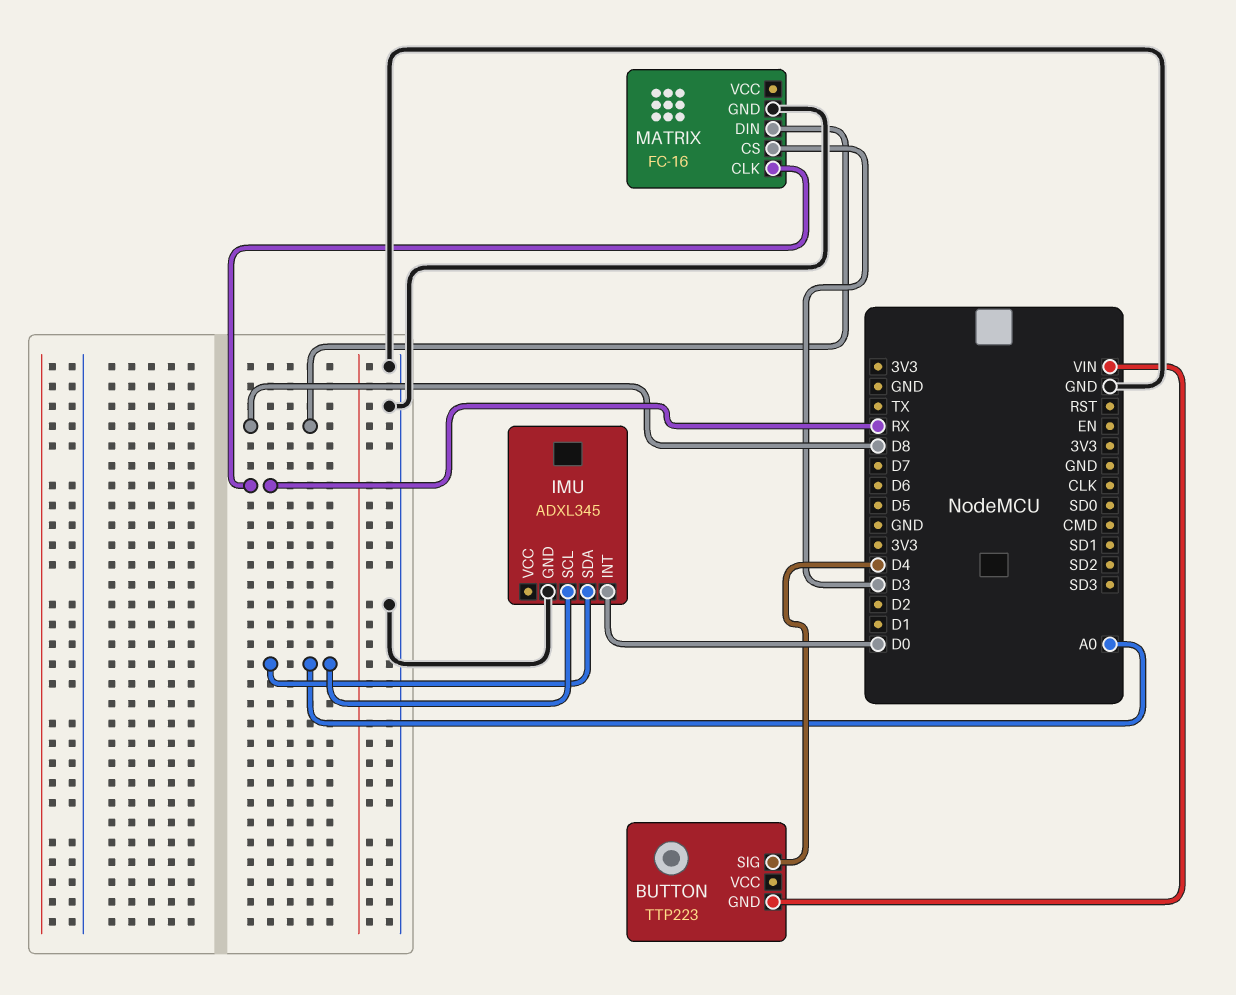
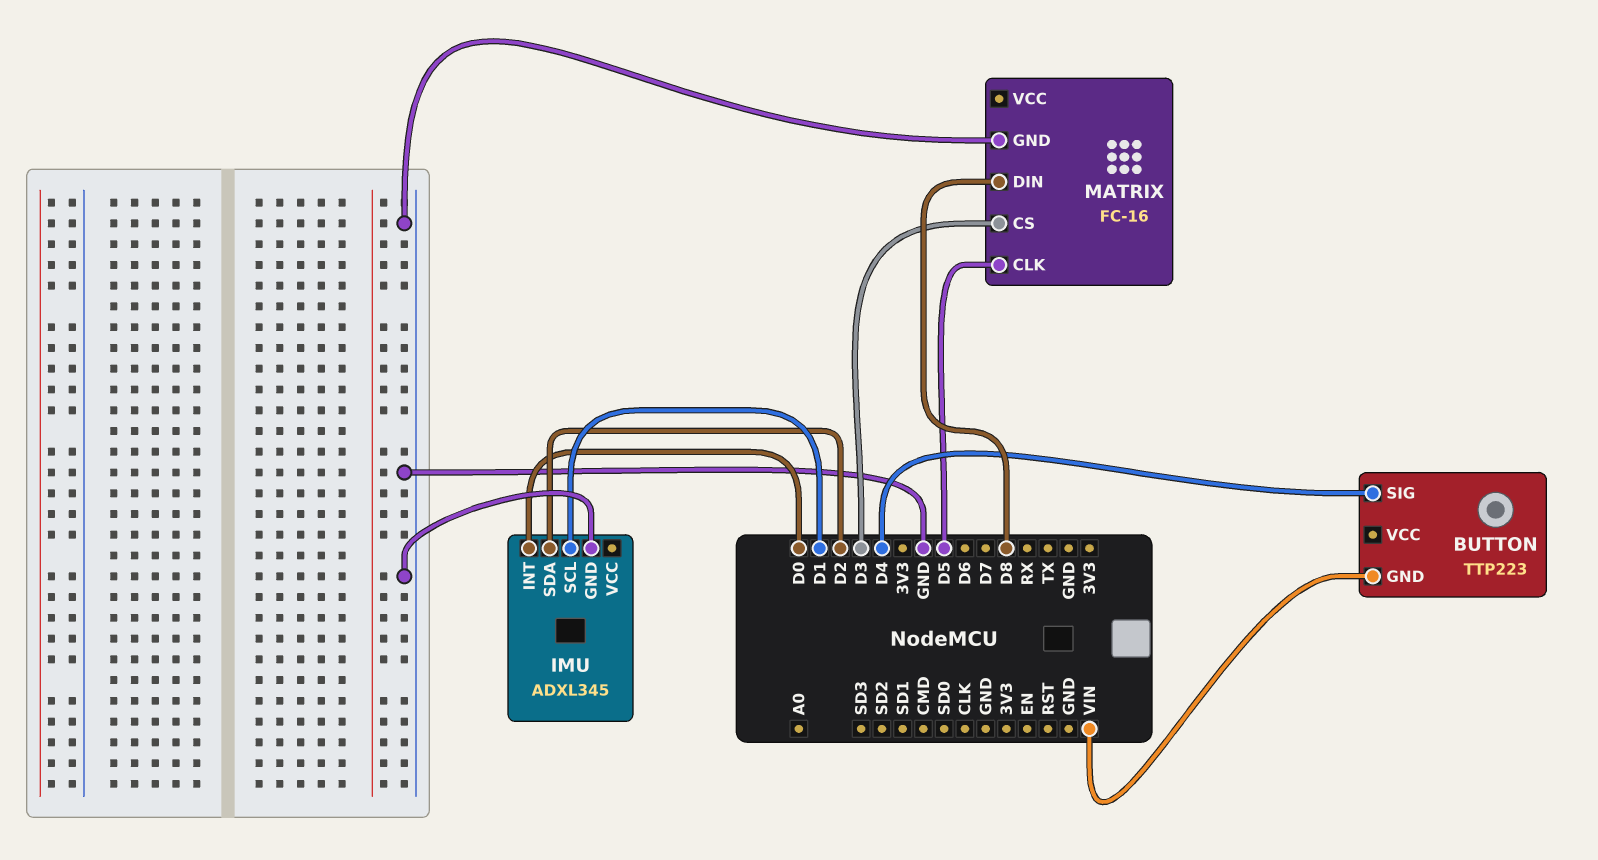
IMU pin SCL: A0 -> D1
IMU pin SDA: A0 -> D2
MATRIX pin CLK: RX -> D5

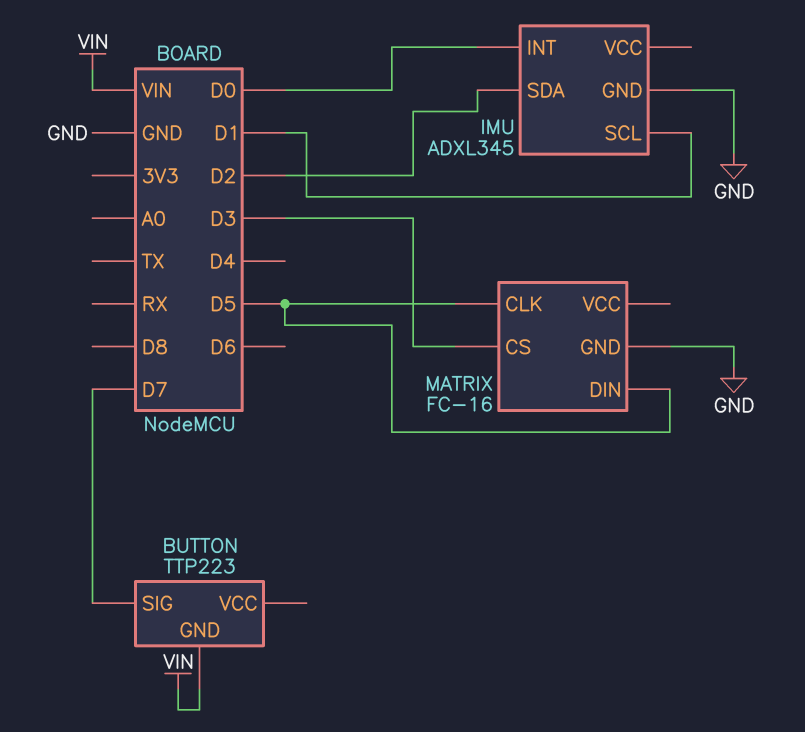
BUTTON pin SIG: D4 -> D7
MATRIX pin DIN: D8 -> D5

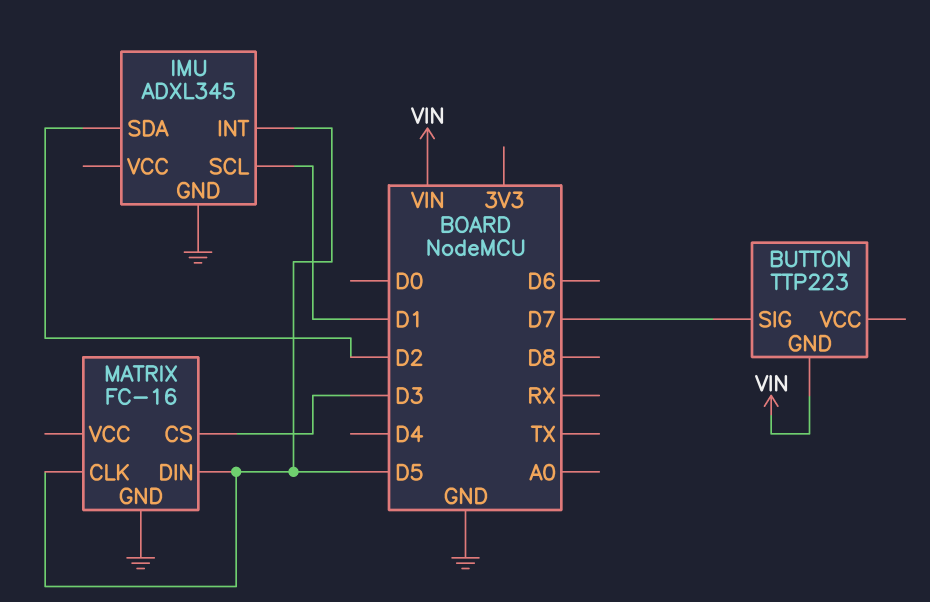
IMU pin INT: D0 -> D5

